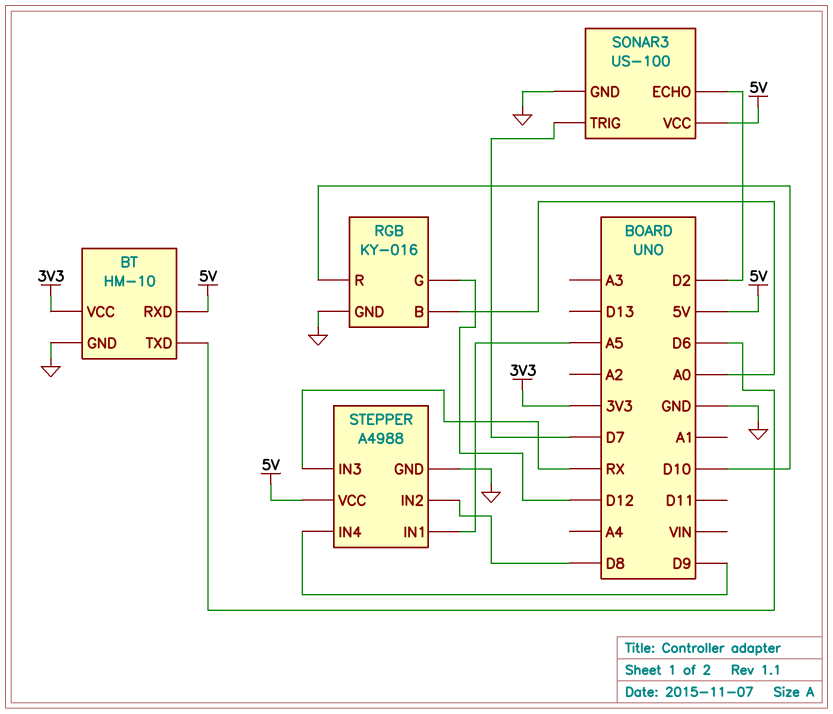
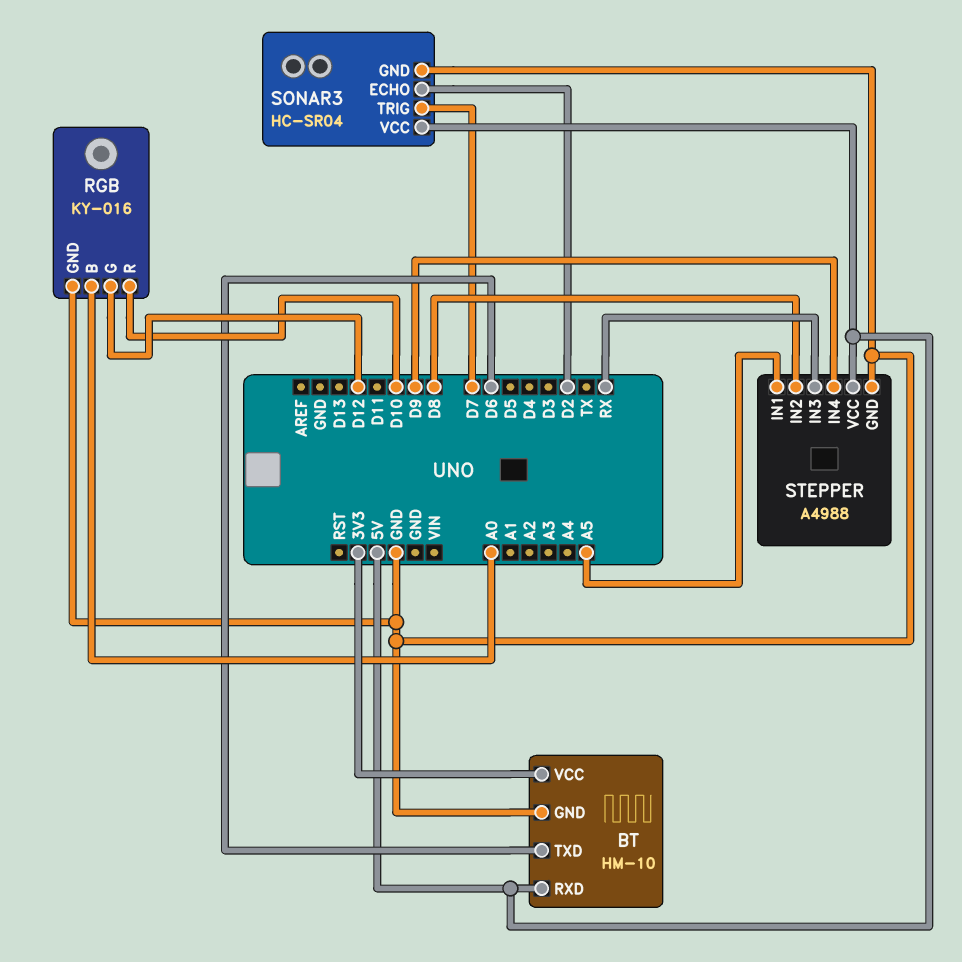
SONAR3: US-100 -> HC-SR04

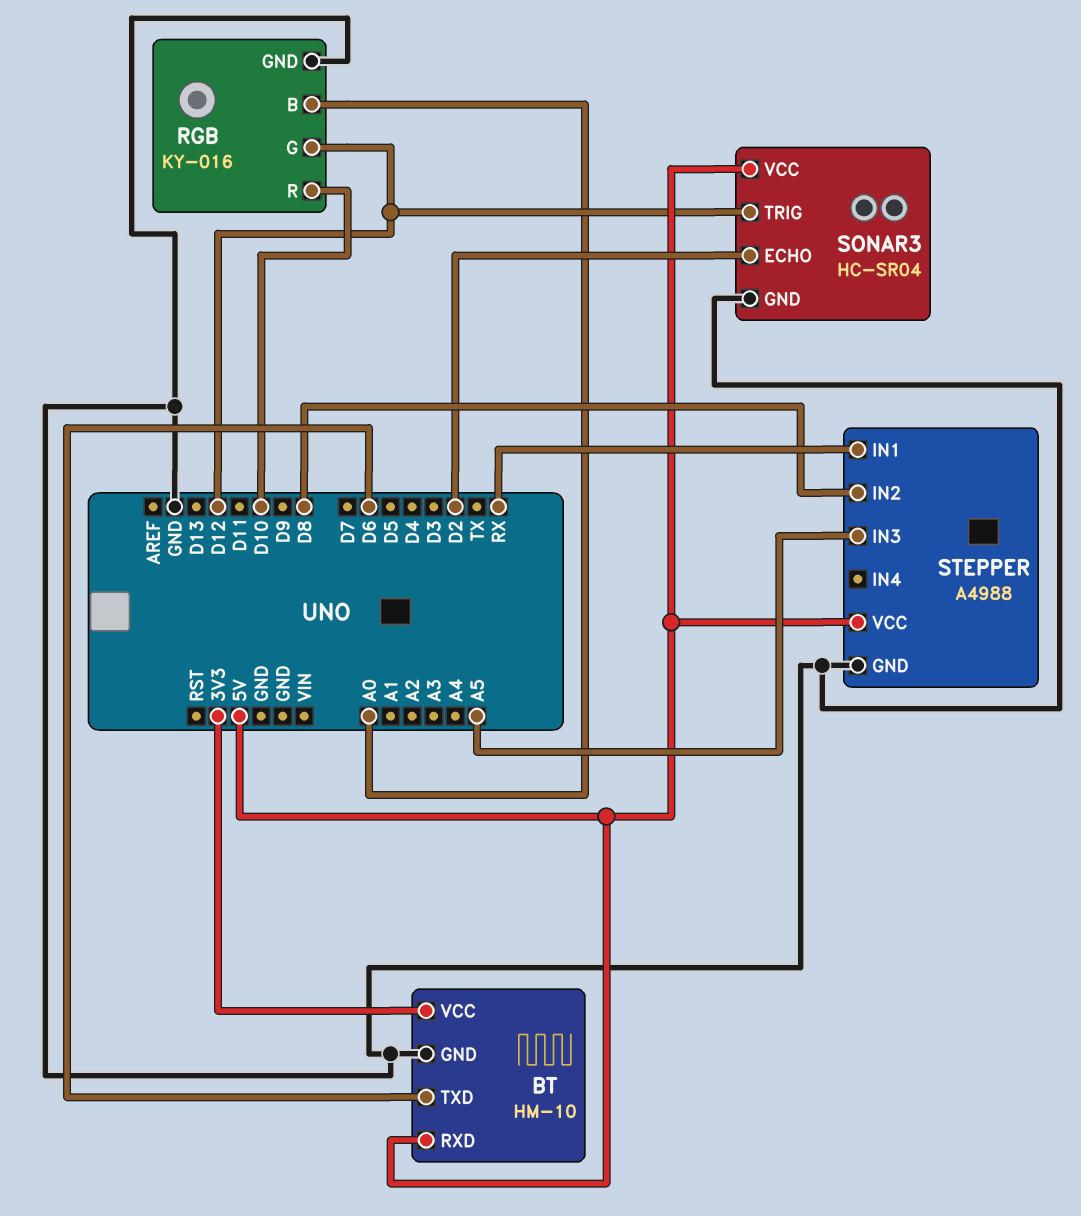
SONAR3 pin TRIG: D7 -> D12
STEPPER pin IN1: A5 -> RX
STEPPER pin IN3: RX -> A5
STEPPER pin IN4: D9 -> none

